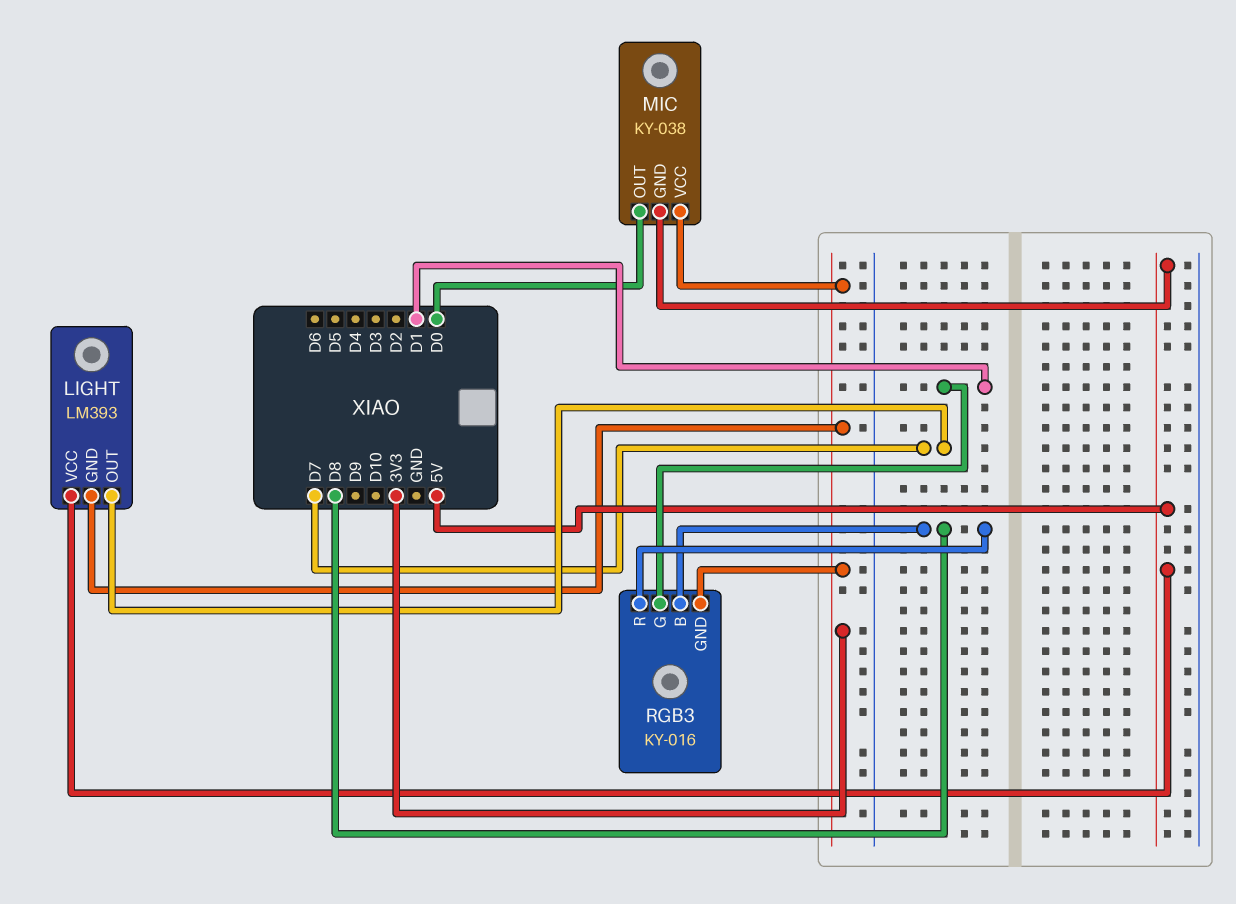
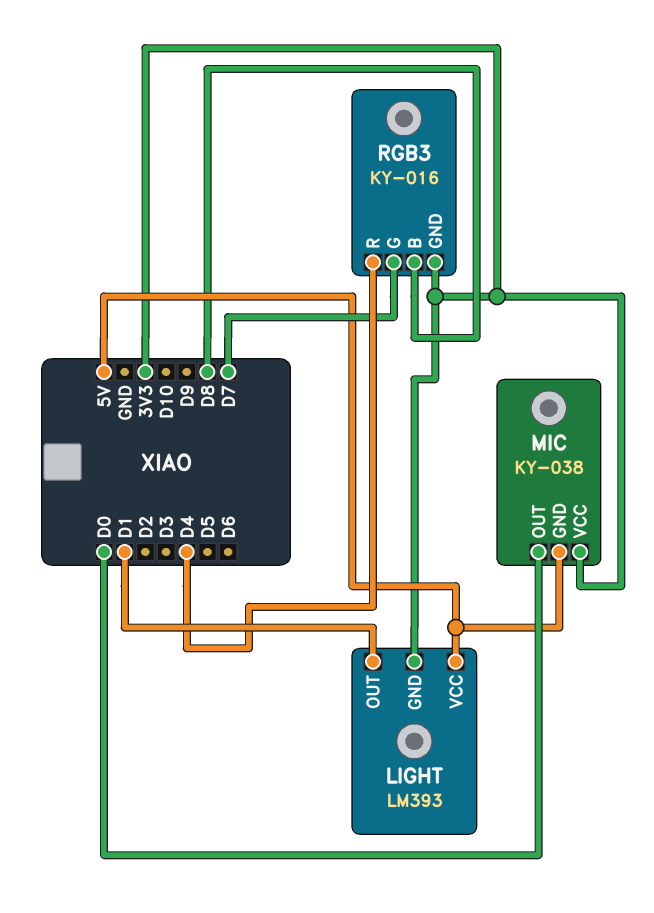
LIGHT pin OUT: D7 -> D1
RGB3 pin G: D1 -> D7
RGB3 pin R: D8 -> D4

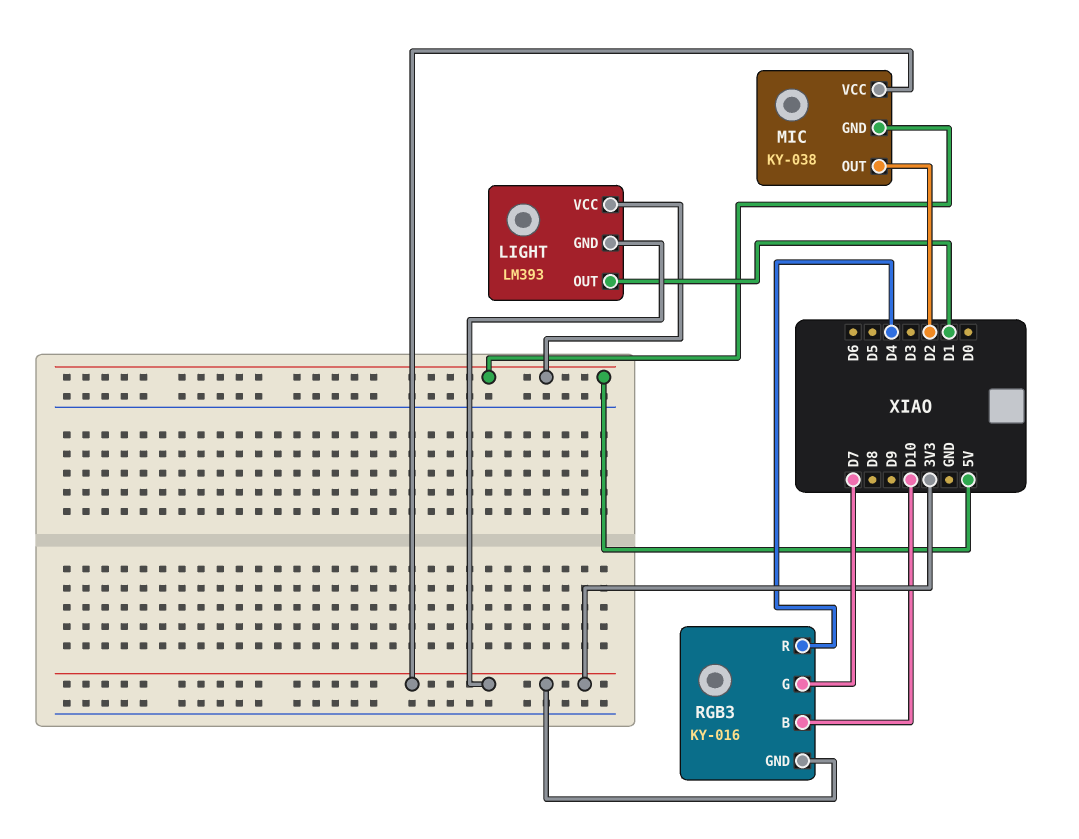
MIC pin OUT: D0 -> D2
RGB3 pin B: D8 -> D10

